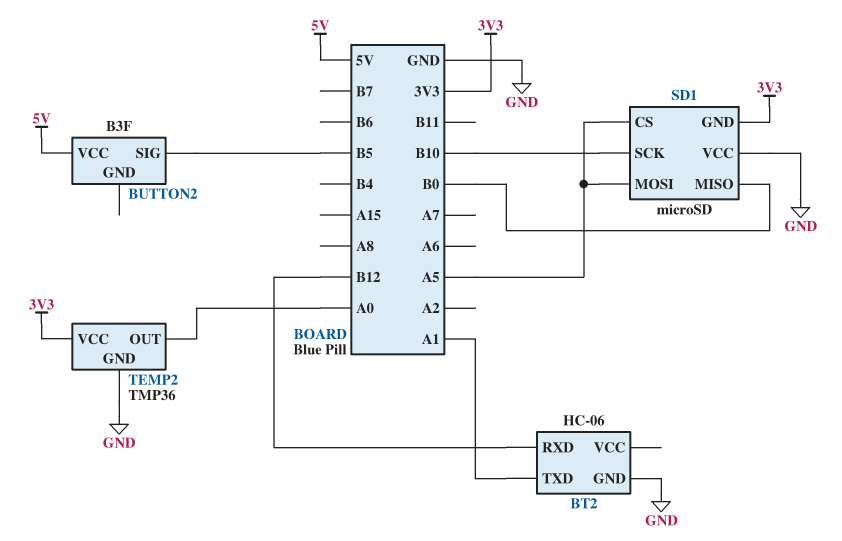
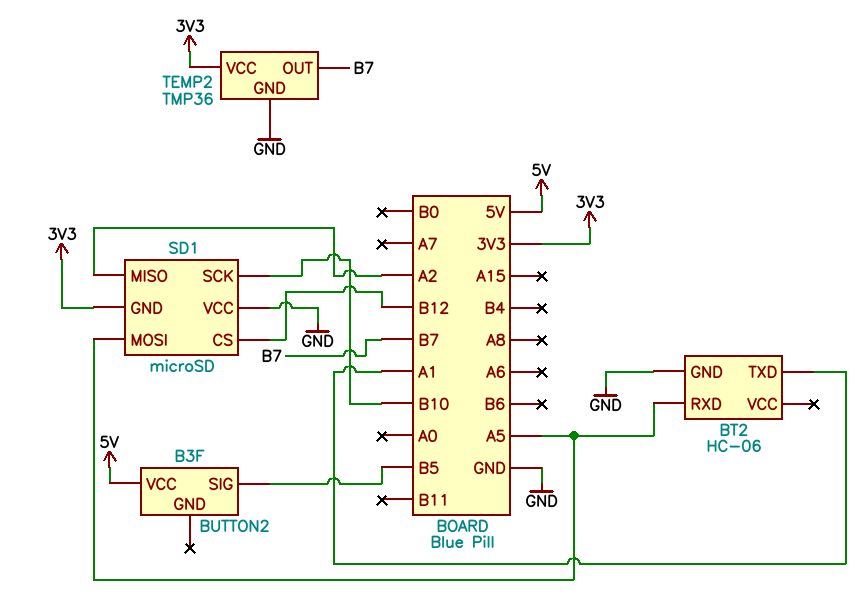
BT2 pin RXD: B12 -> A5
SD1 pin CS: A5 -> B12
SD1 pin MISO: B0 -> A2
TEMP2 pin OUT: A0 -> B7

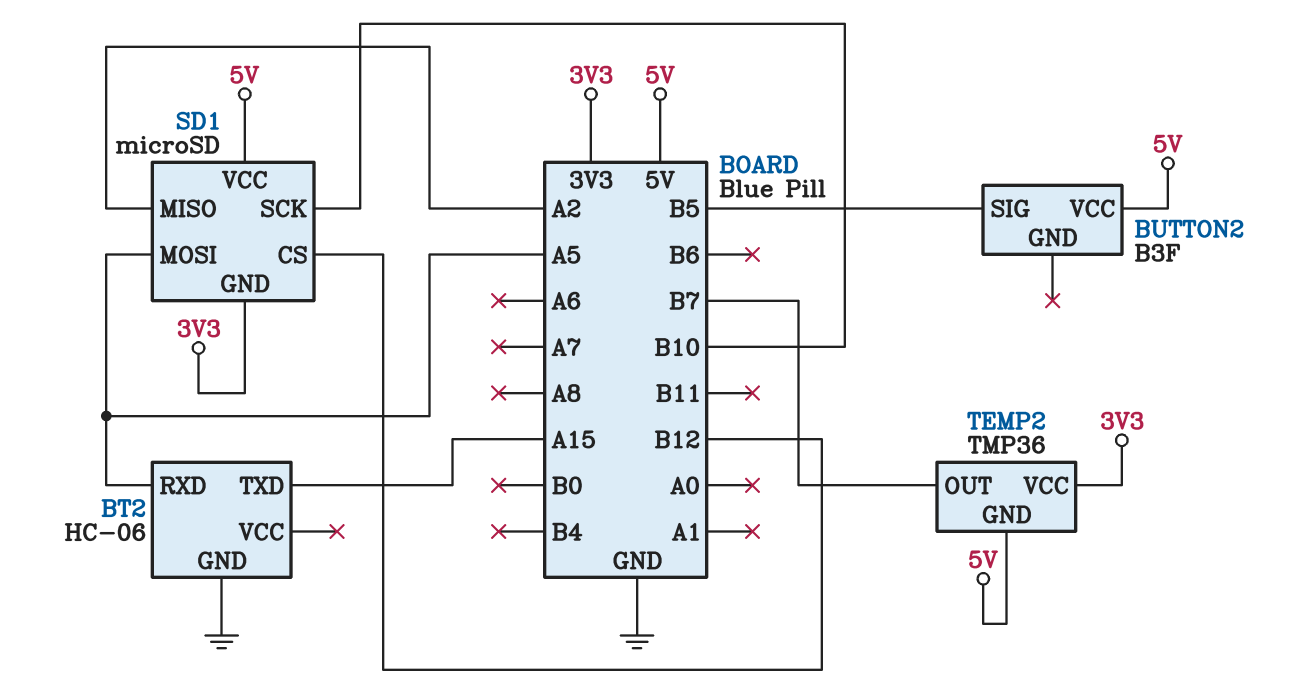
BT2 pin TXD: A1 -> A15
SD1 pin VCC: GND -> 5V
TEMP2 pin GND: GND -> 5V

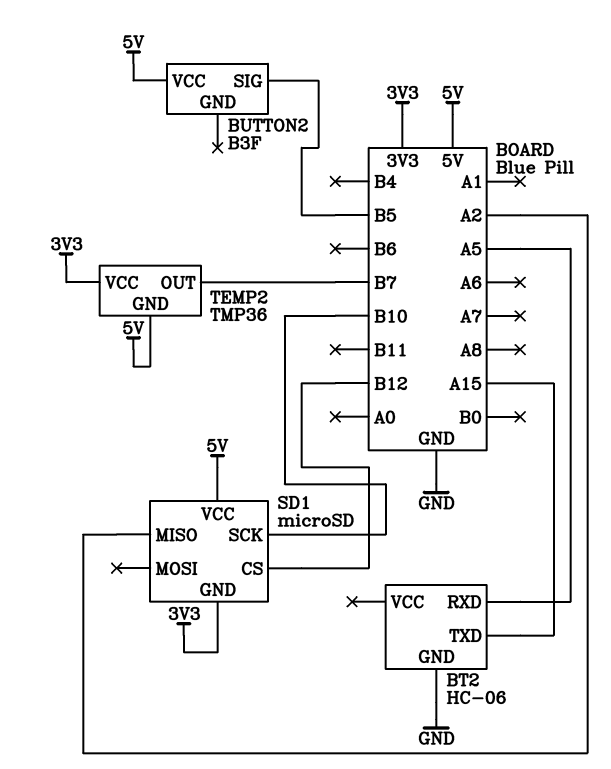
SD1 pin MOSI: A5 -> none

